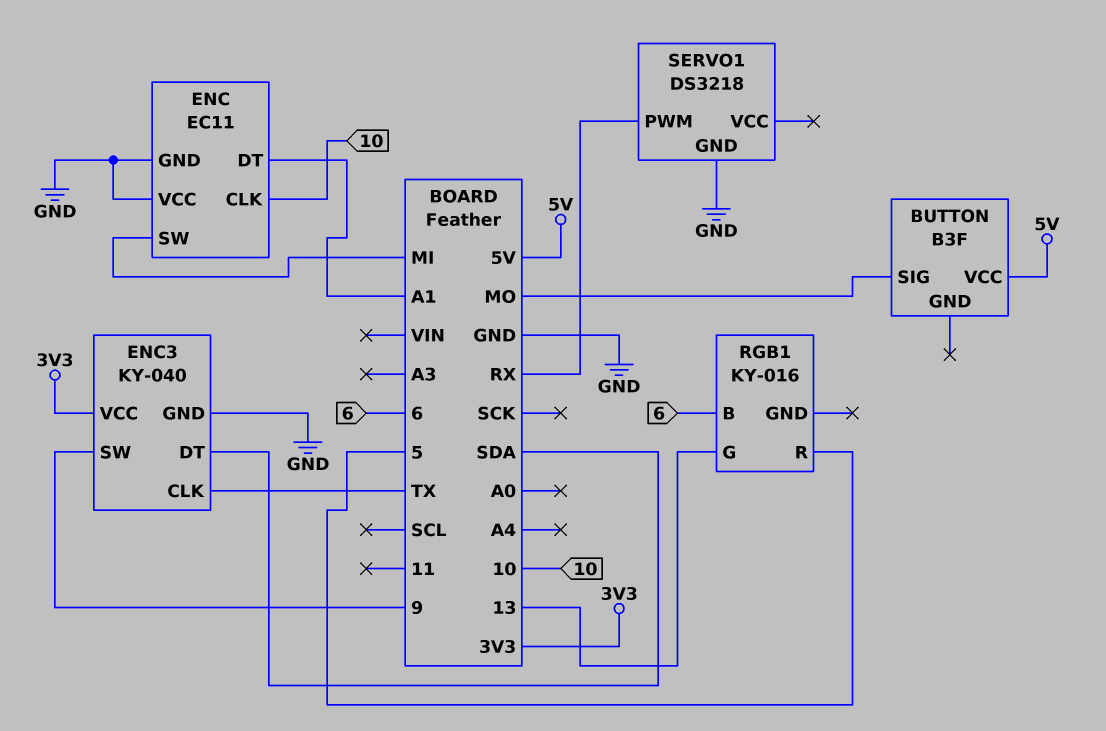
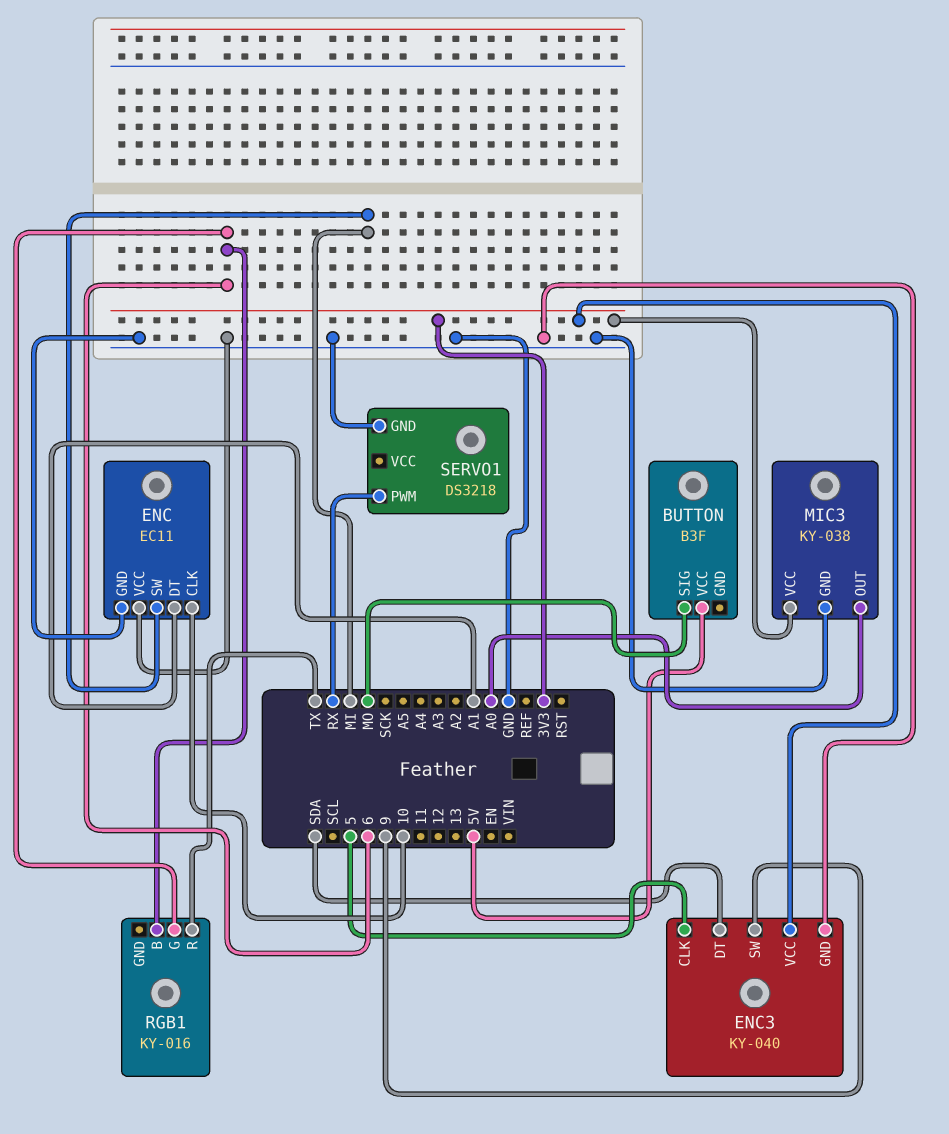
ENC3 pin CLK: TX -> 5
MIC3: none -> KY-038
MIC3 pin GND: none -> GND
MIC3 pin OUT: none -> A0
MIC3 pin VCC: none -> 3V3
RGB1 pin G: 13 -> 6
RGB1 pin R: 5 -> TX

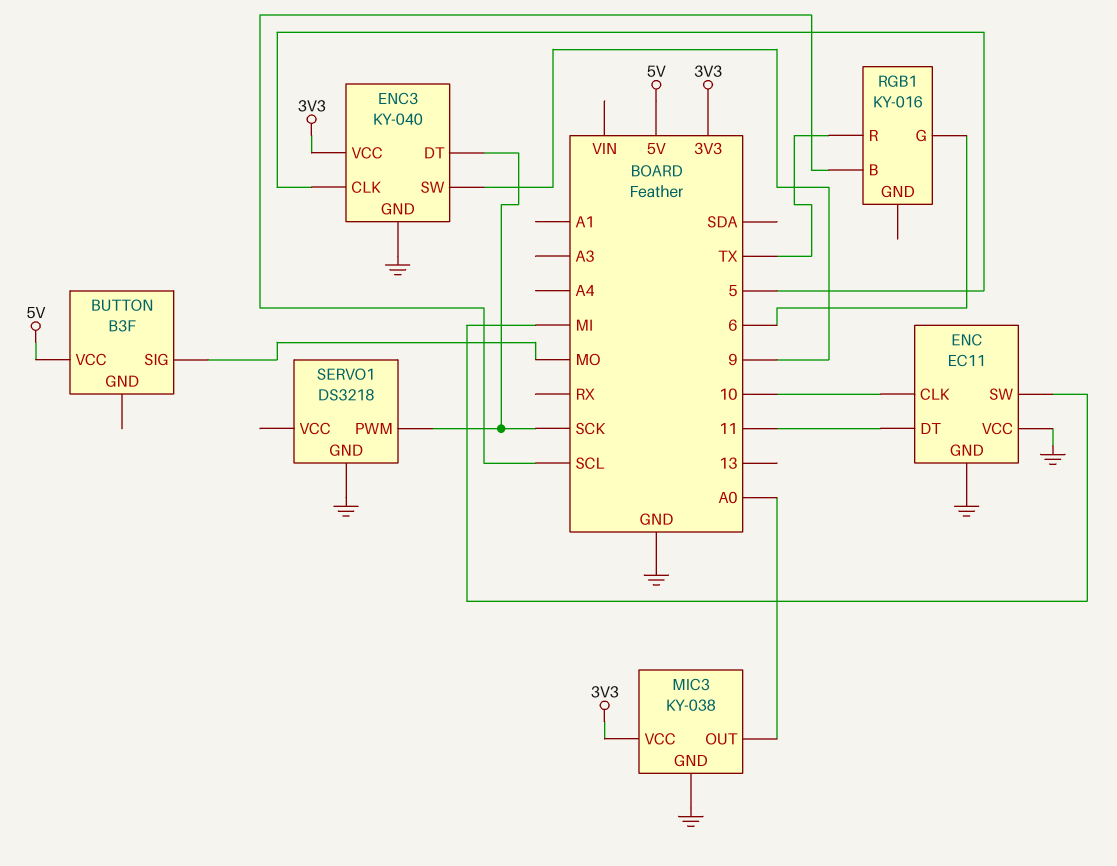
ENC pin DT: A1 -> 11
ENC3 pin DT: SDA -> SCK
RGB1 pin B: 6 -> SCL
SERVO1 pin PWM: RX -> SCK

